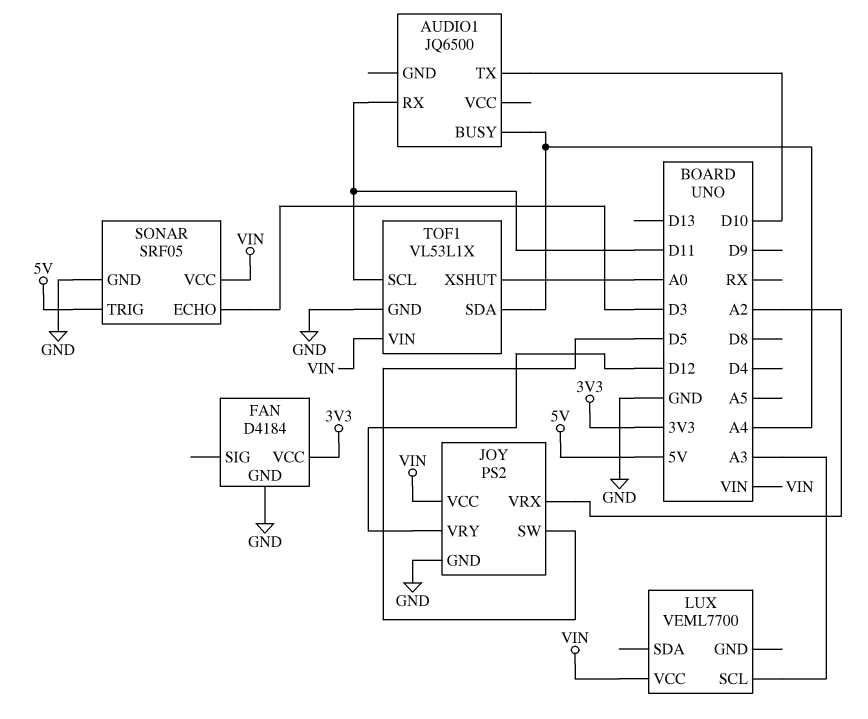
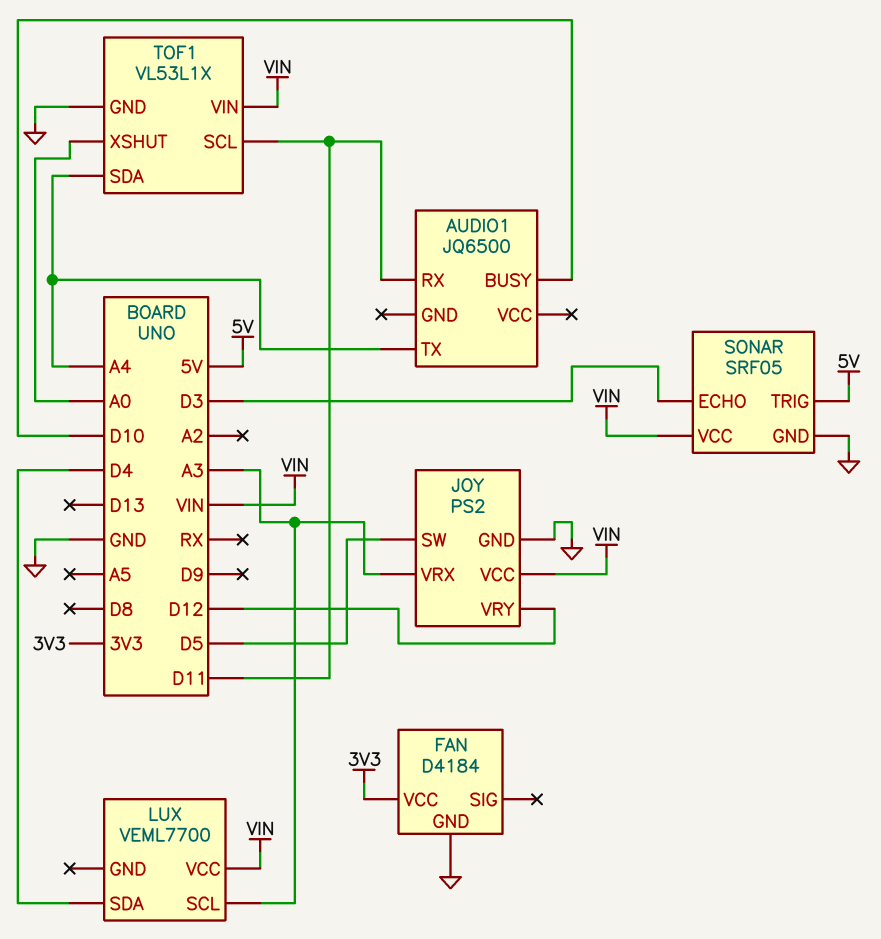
AUDIO1 pin BUSY: A4 -> D10
AUDIO1 pin TX: D10 -> A4
JOY pin VRX: A2 -> A3
LUX pin SDA: none -> D4

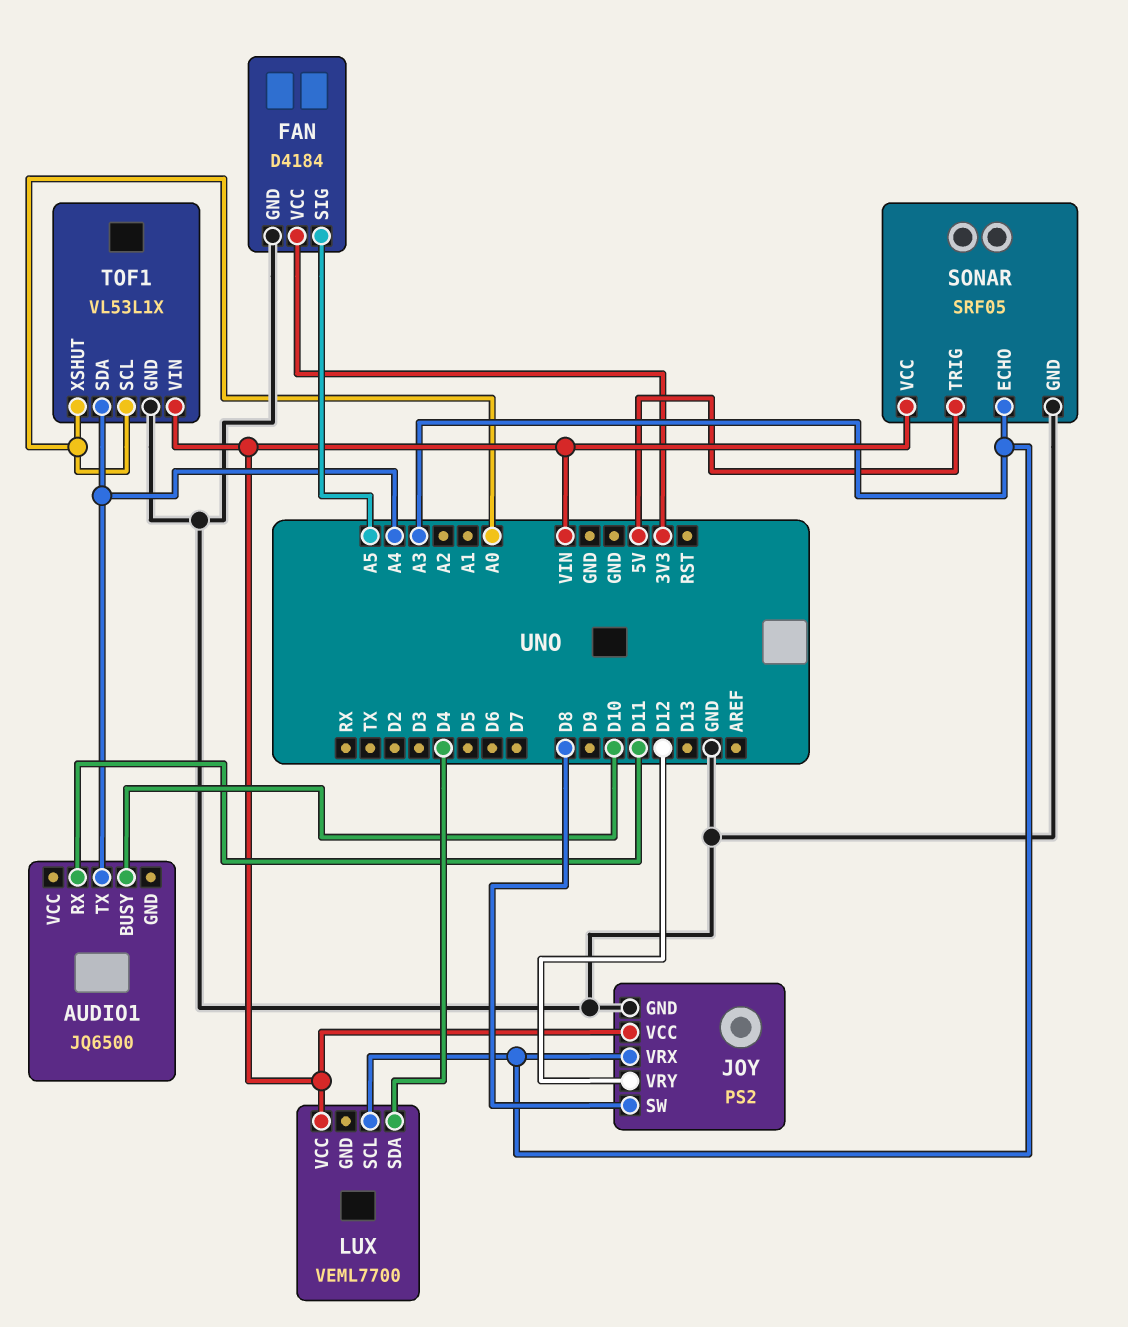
FAN pin SIG: none -> A5
JOY pin SW: D5 -> D8
SONAR pin ECHO: D3 -> A3
TOF1 pin SCL: D11 -> A0

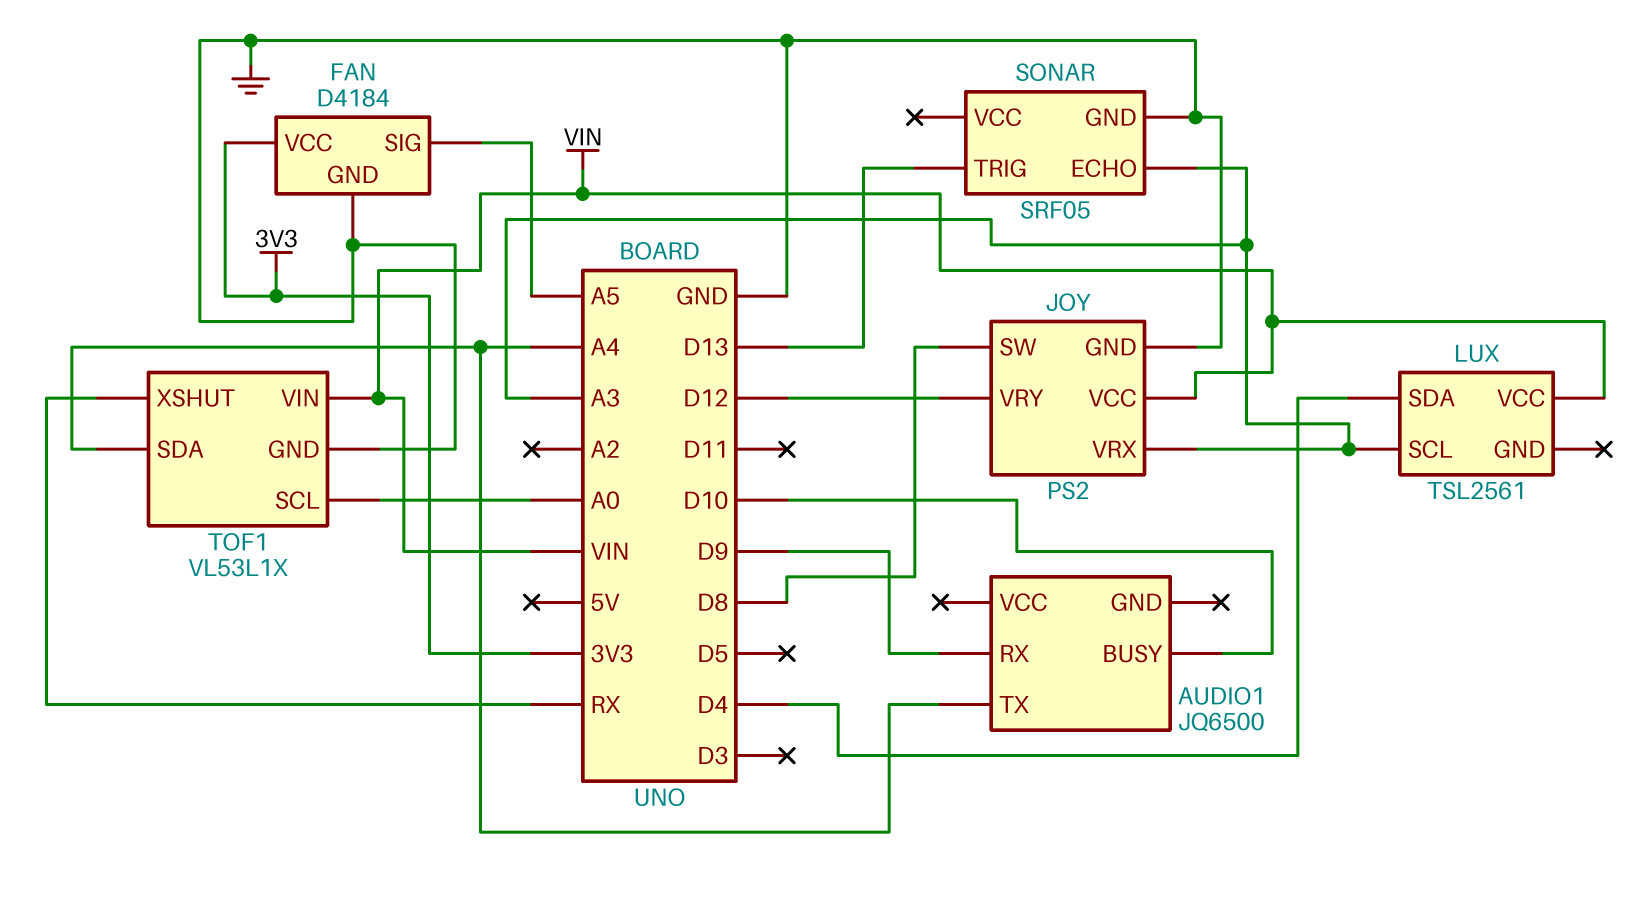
AUDIO1 pin RX: D11 -> D9
LUX: VEML7700 -> TSL2561
SONAR pin TRIG: 5V -> D13
SONAR pin VCC: VIN -> none
TOF1 pin XSHUT: A0 -> RX

